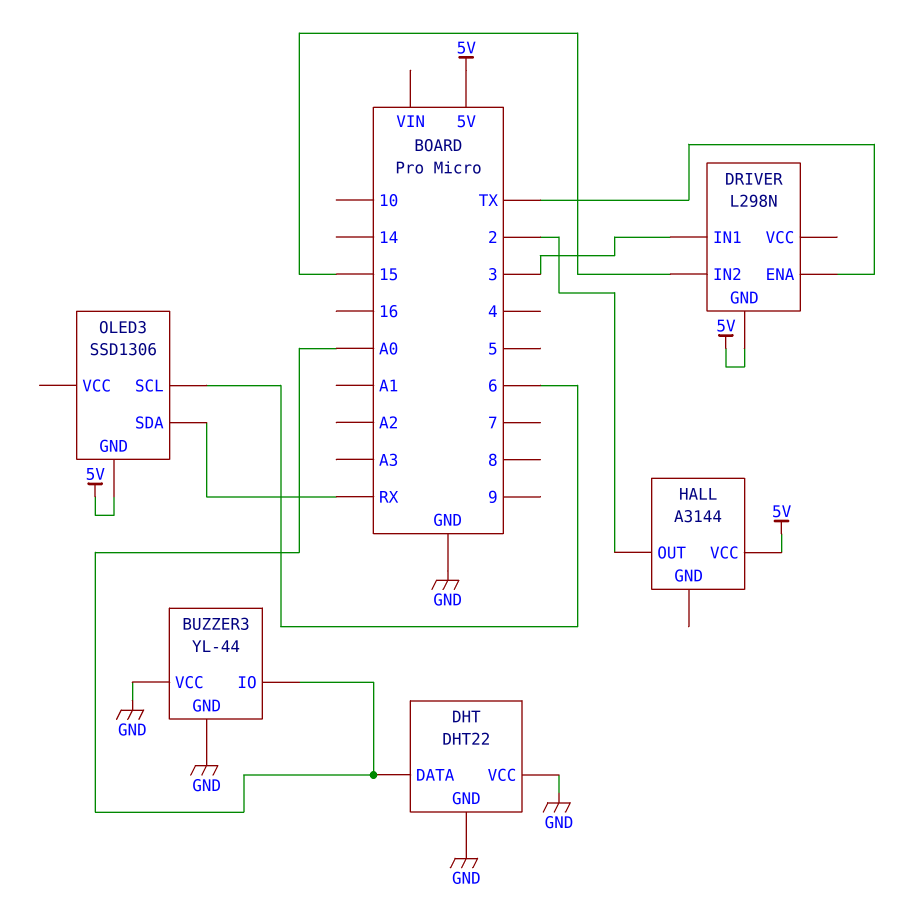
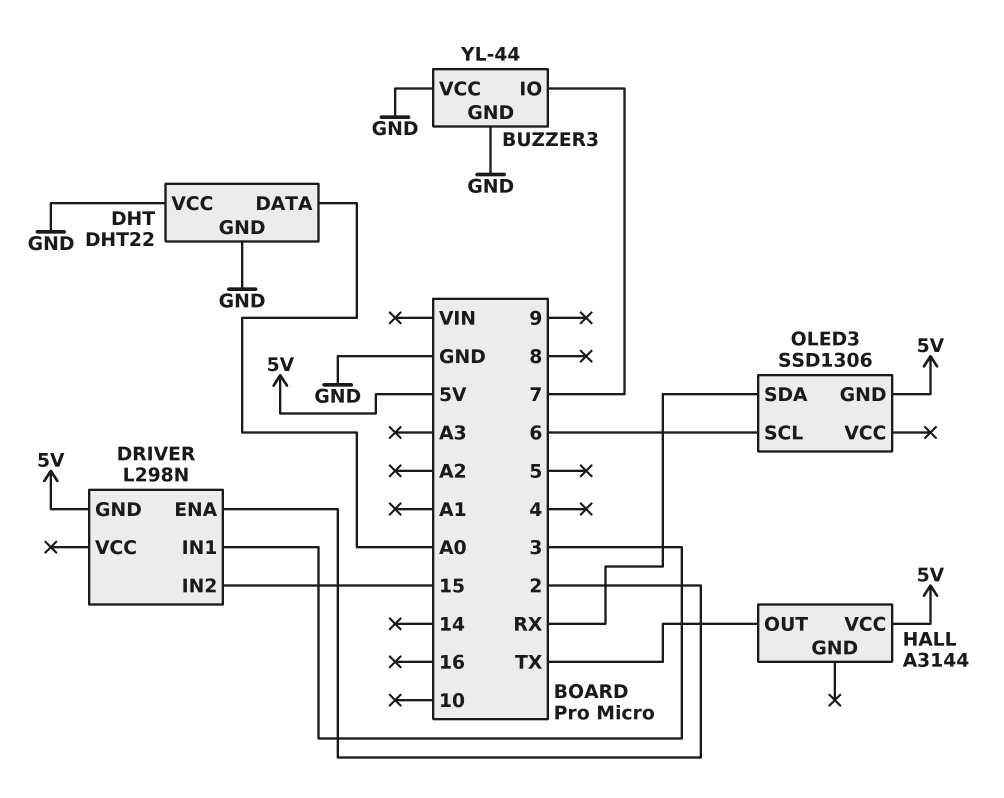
BUZZER3 pin IO: A0 -> 7
DRIVER pin ENA: TX -> 2
HALL pin OUT: 2 -> TX

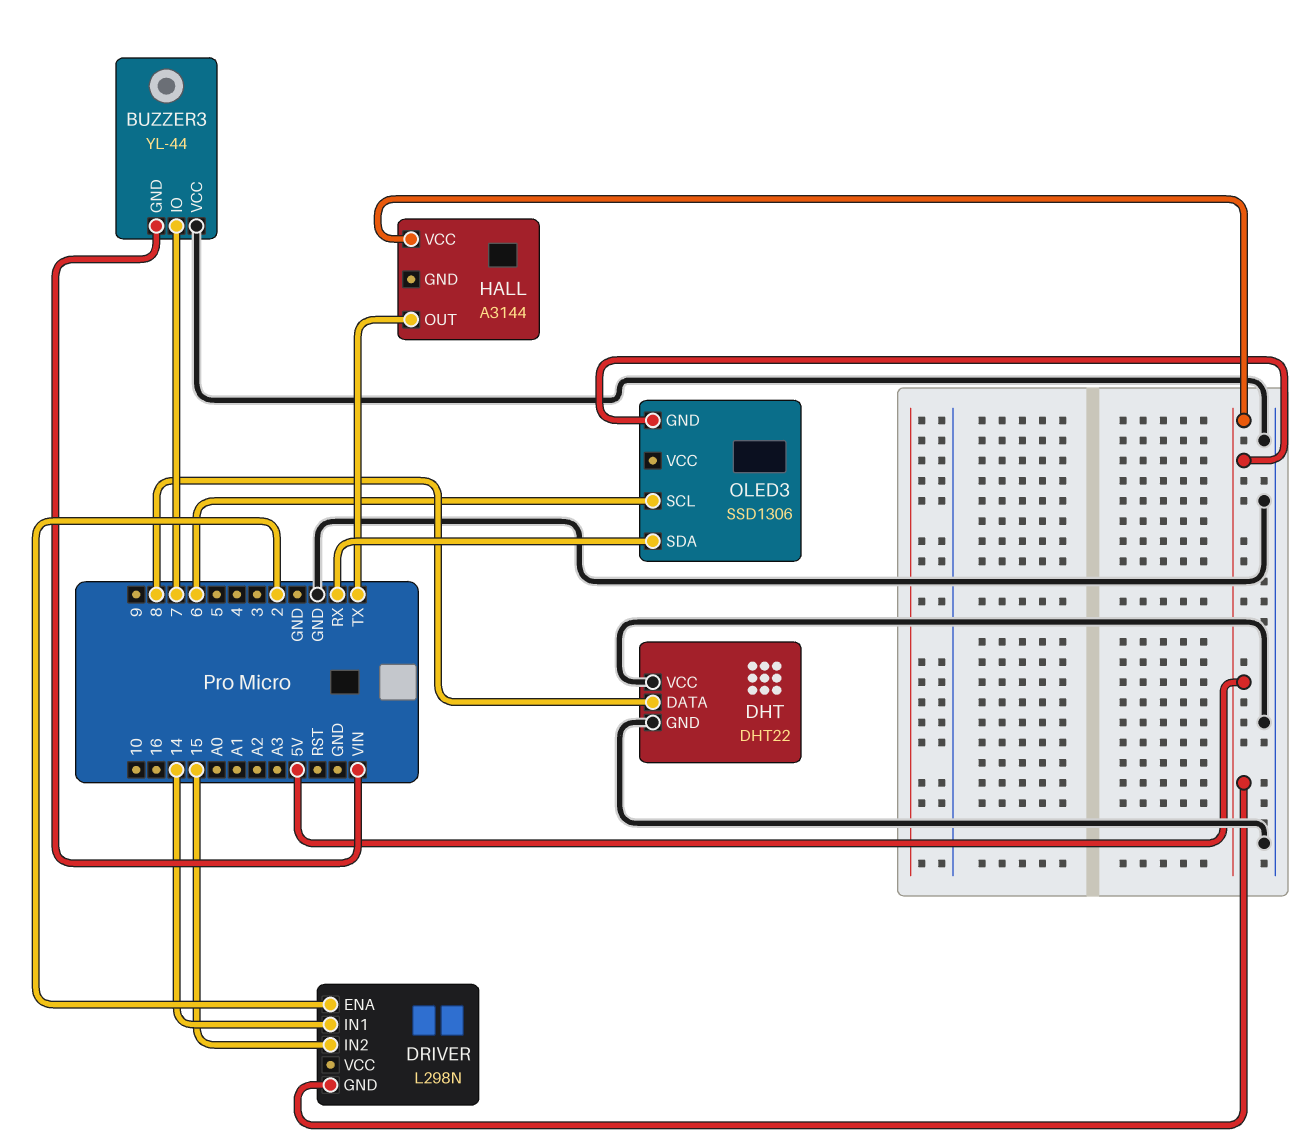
BUZZER3 pin GND: GND -> VIN
DHT pin DATA: A0 -> 8
DRIVER pin IN1: 3 -> 14

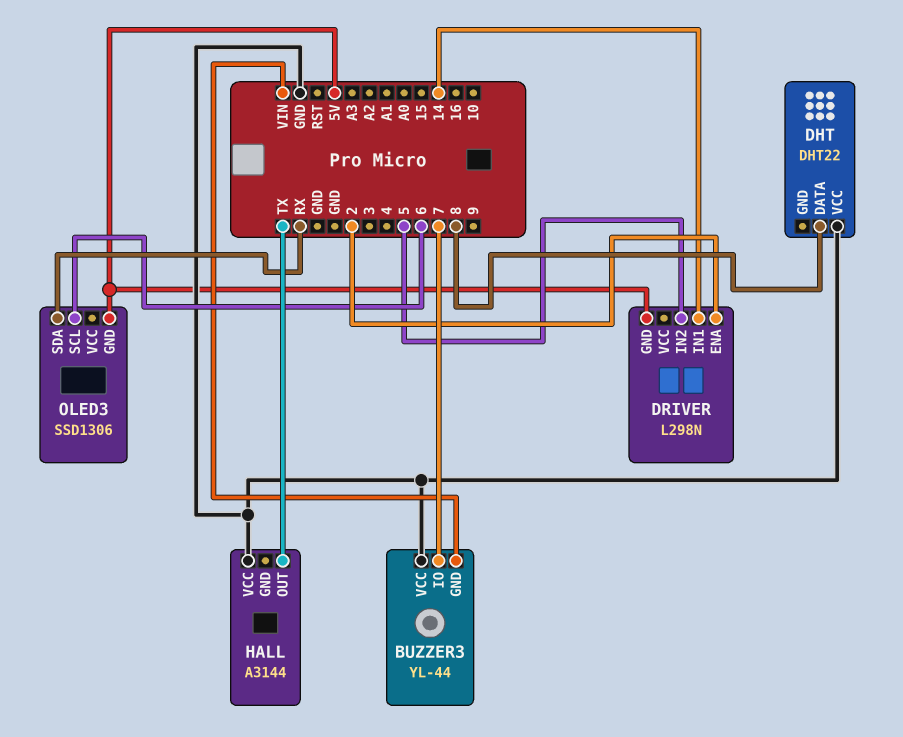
DHT pin GND: GND -> none
DRIVER pin IN2: 15 -> 5
HALL pin VCC: 5V -> GND

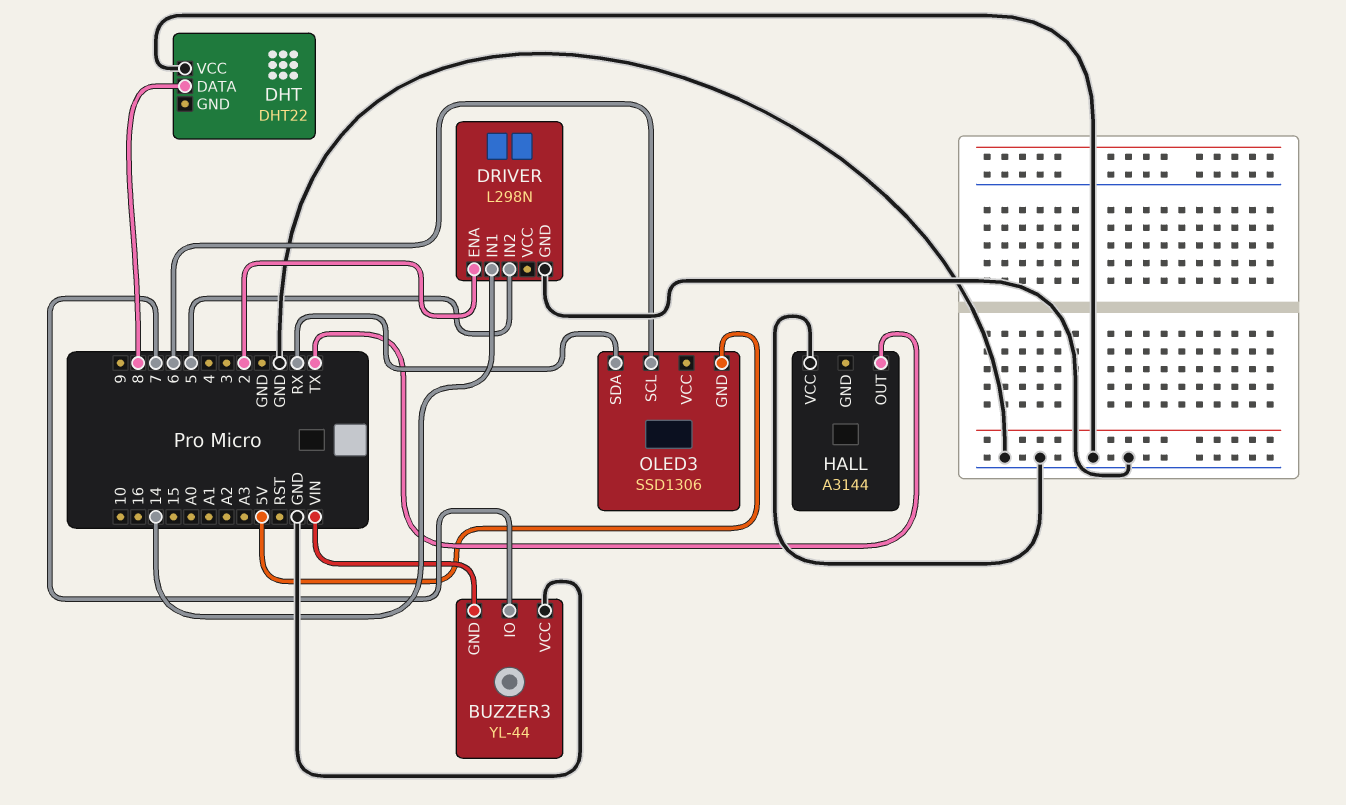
DRIVER pin GND: 5V -> GND

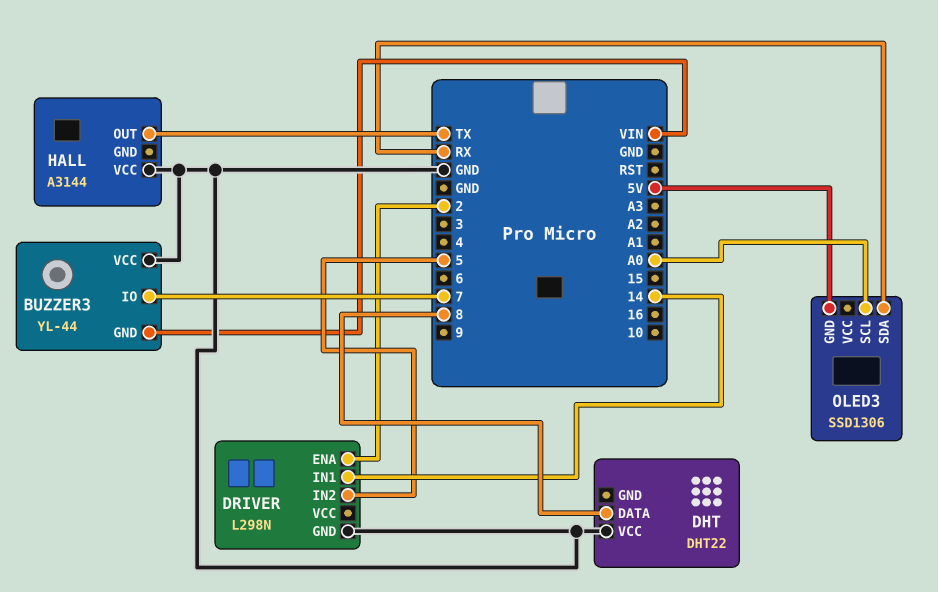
OLED3 pin SCL: 6 -> A0

